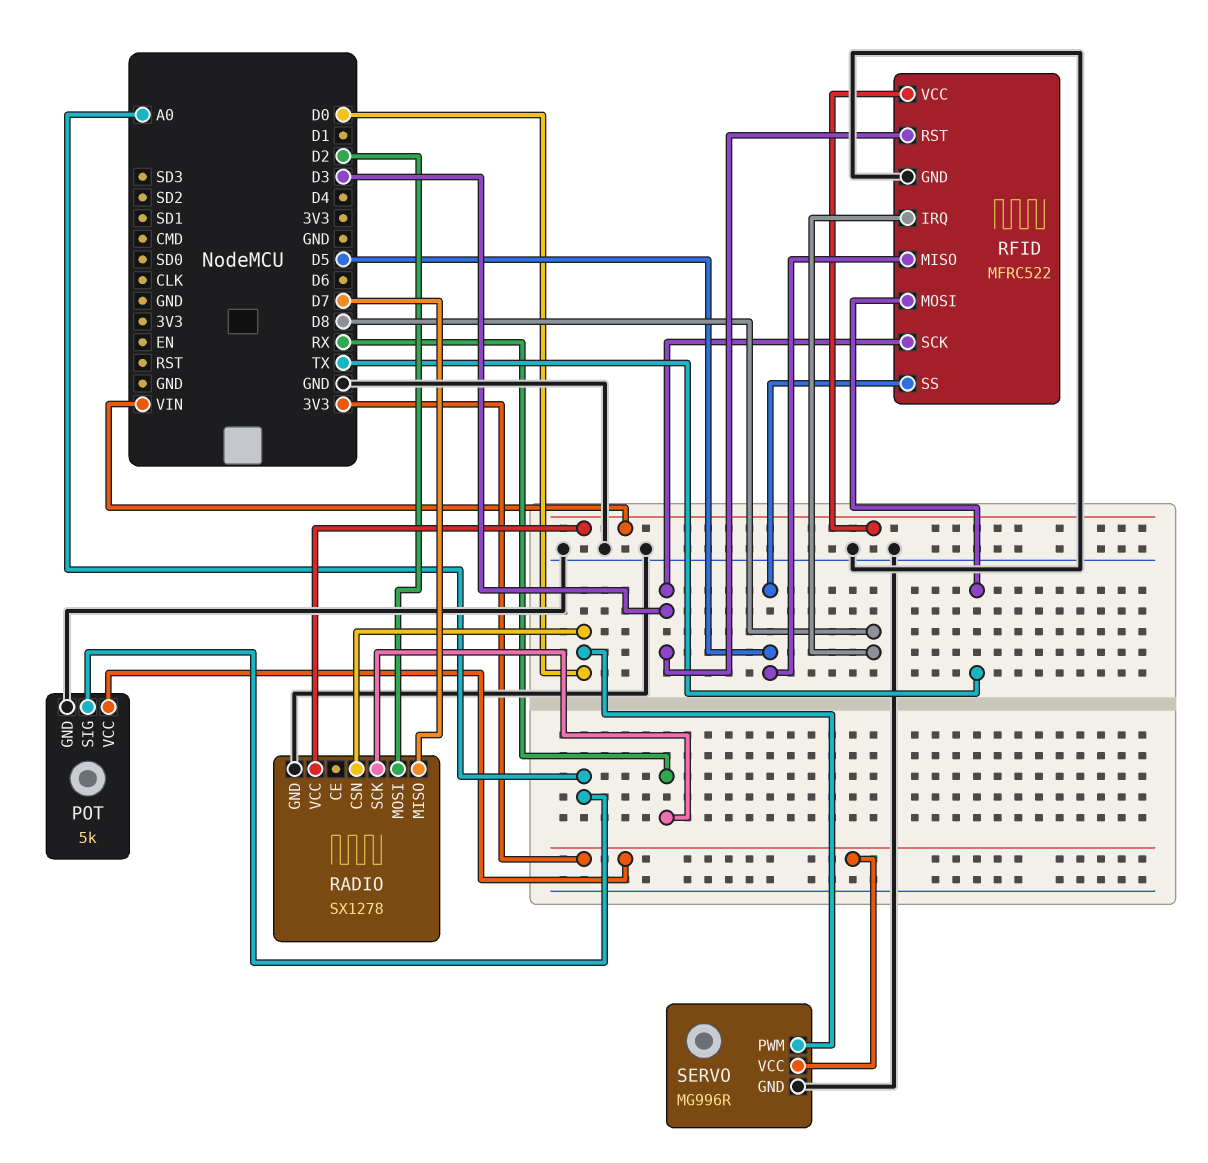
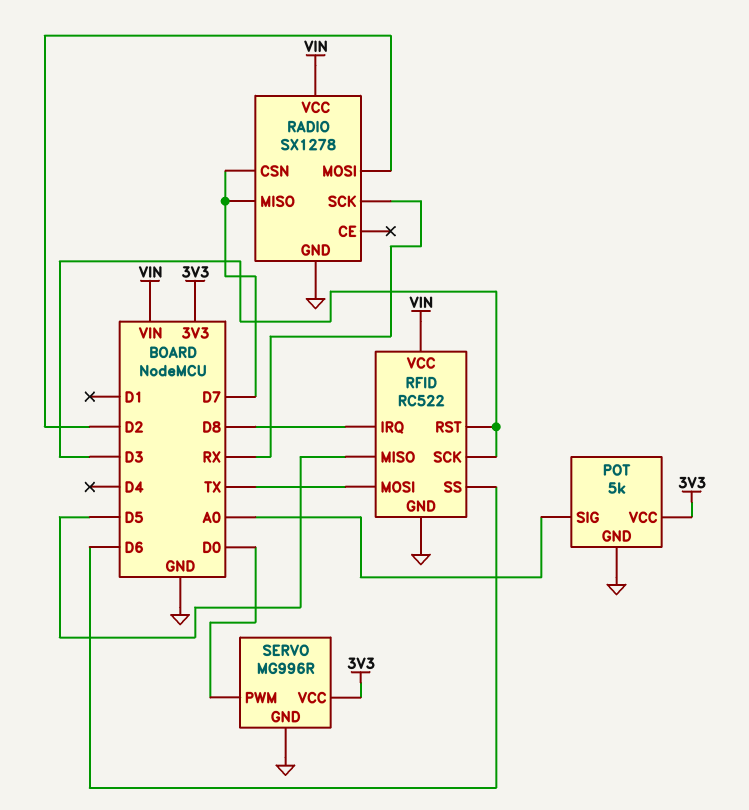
RADIO pin CSN: D0 -> D7
RFID: MFRC522 -> RC522
RFID pin SS: D5 -> D6

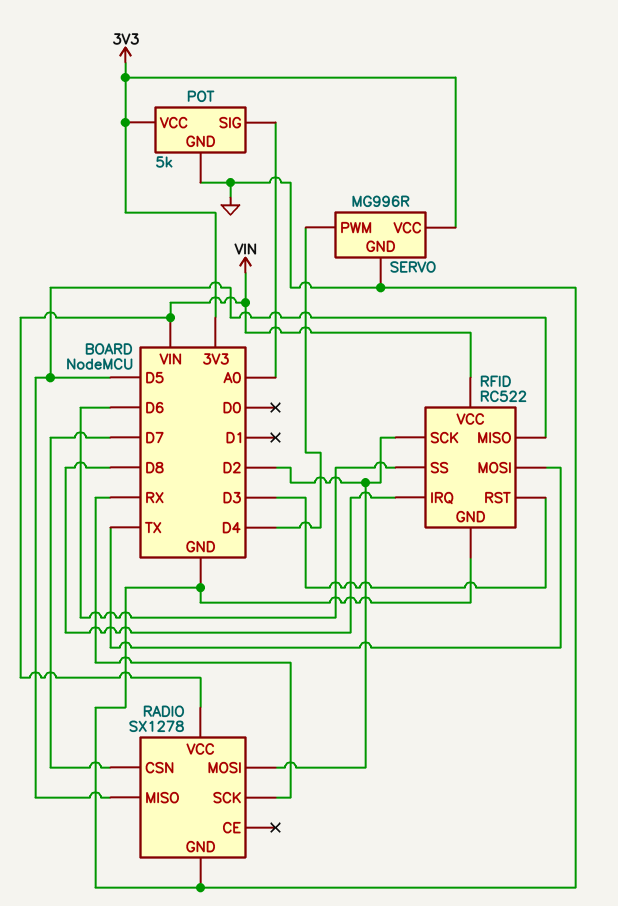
RADIO pin MISO: D7 -> D5
RFID pin SCK: D3 -> D2
SERVO pin PWM: D0 -> D4

